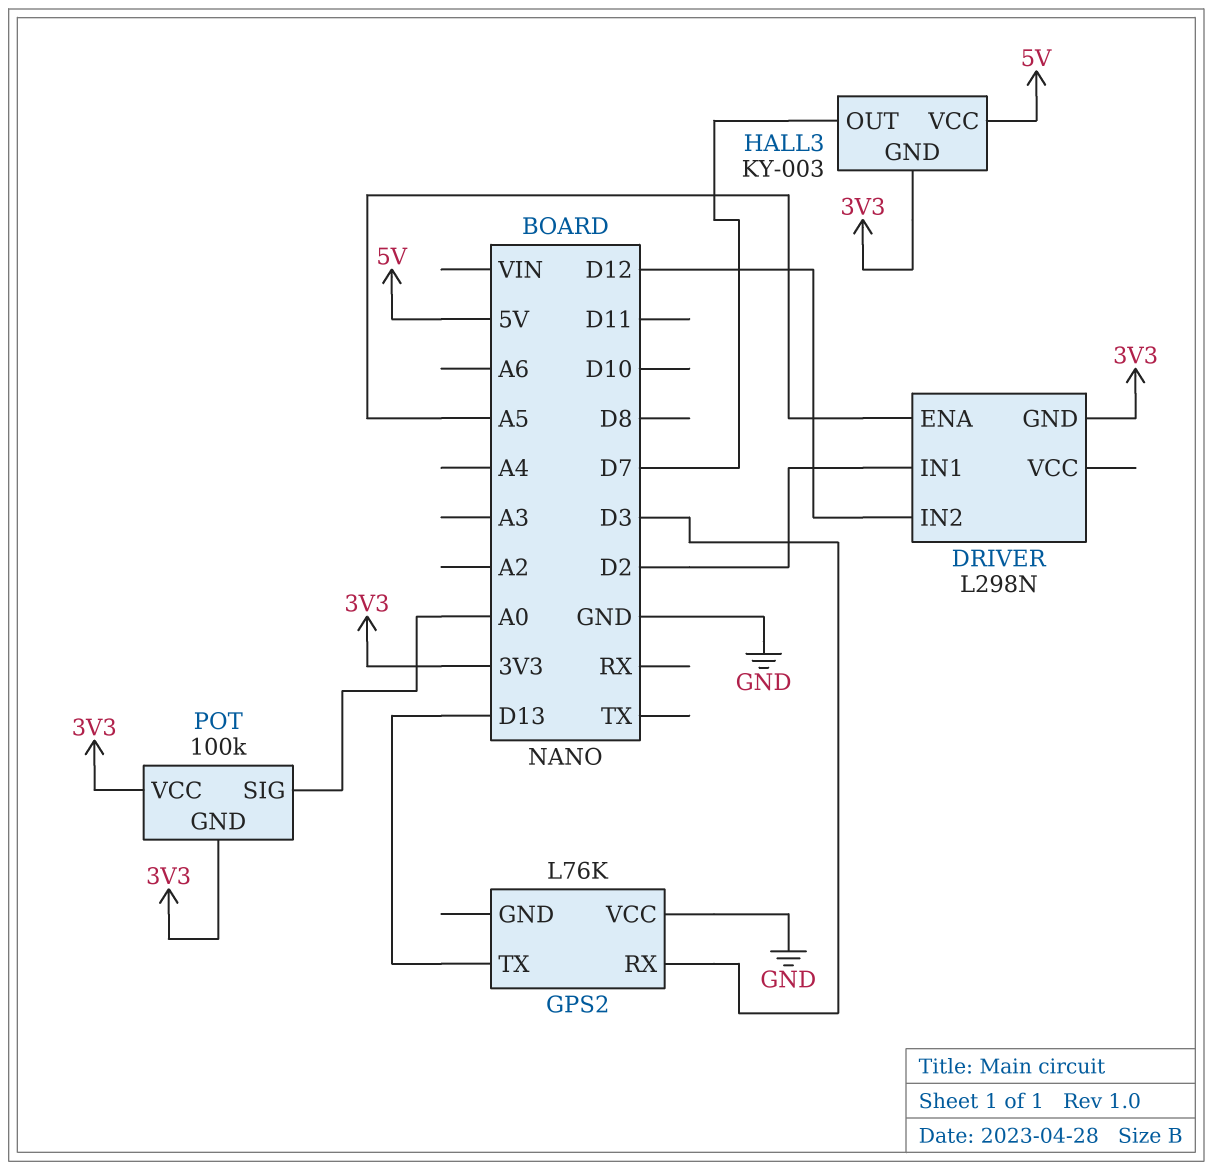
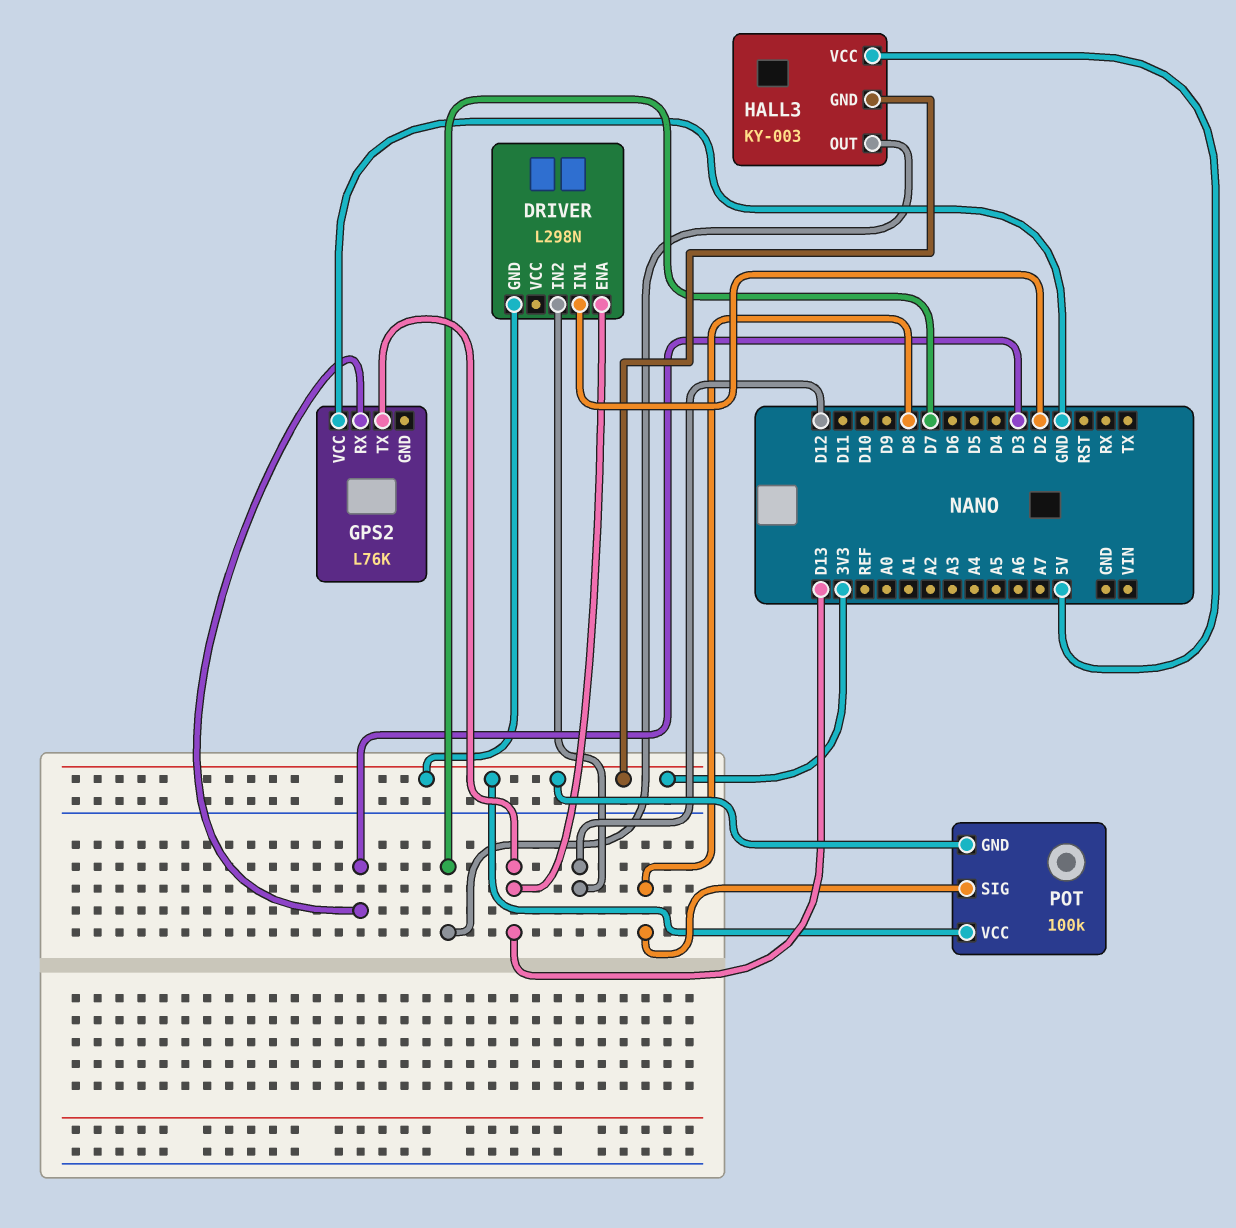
DRIVER pin ENA: A5 -> D13
POT pin SIG: A0 -> D8

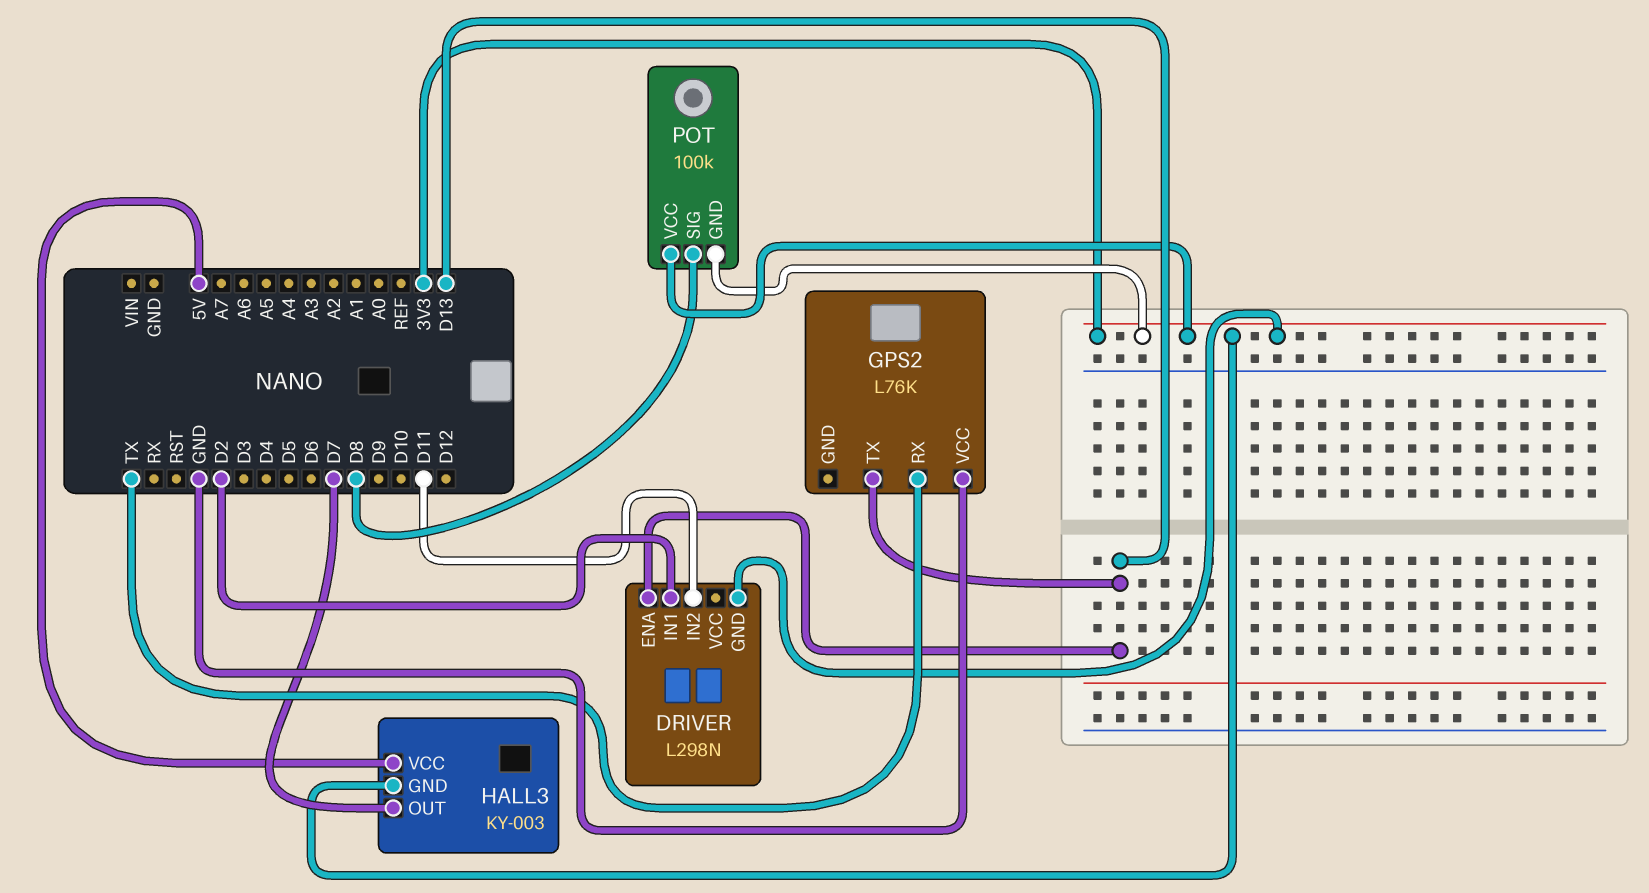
DRIVER pin IN2: D12 -> D11
GPS2 pin RX: D3 -> TX

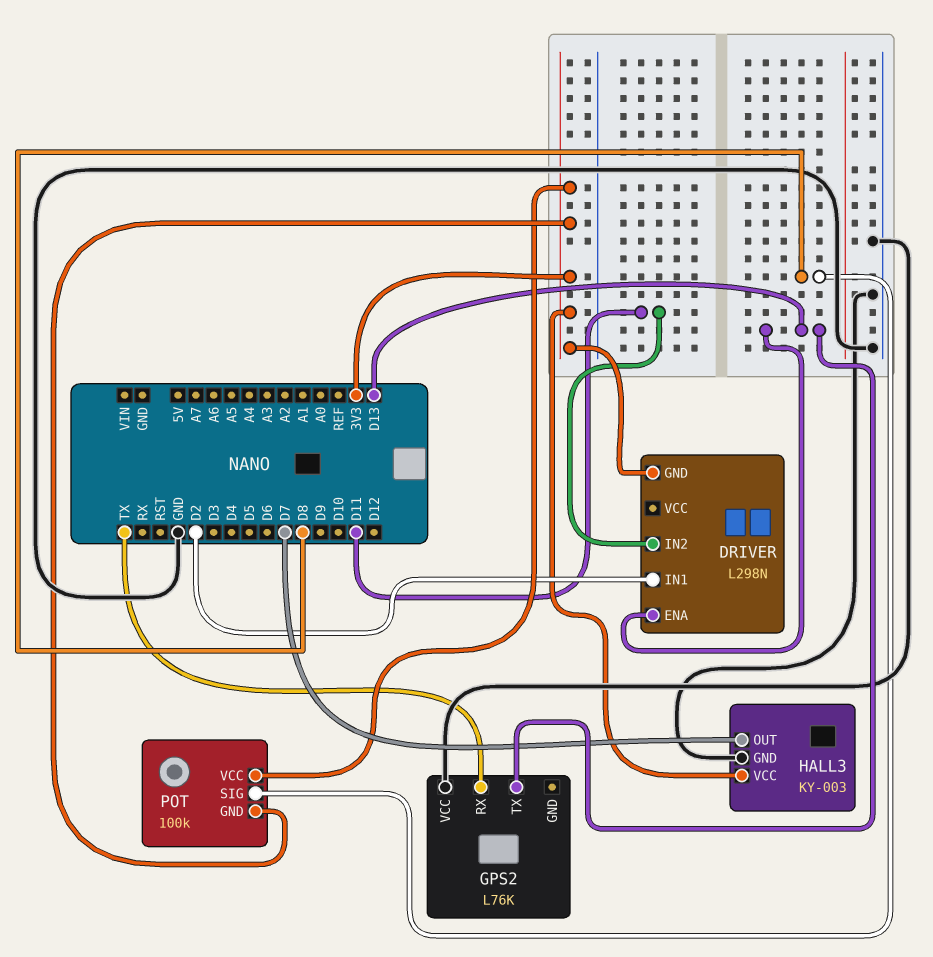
HALL3 pin GND: 3V3 -> GND
HALL3 pin VCC: 5V -> 3V3

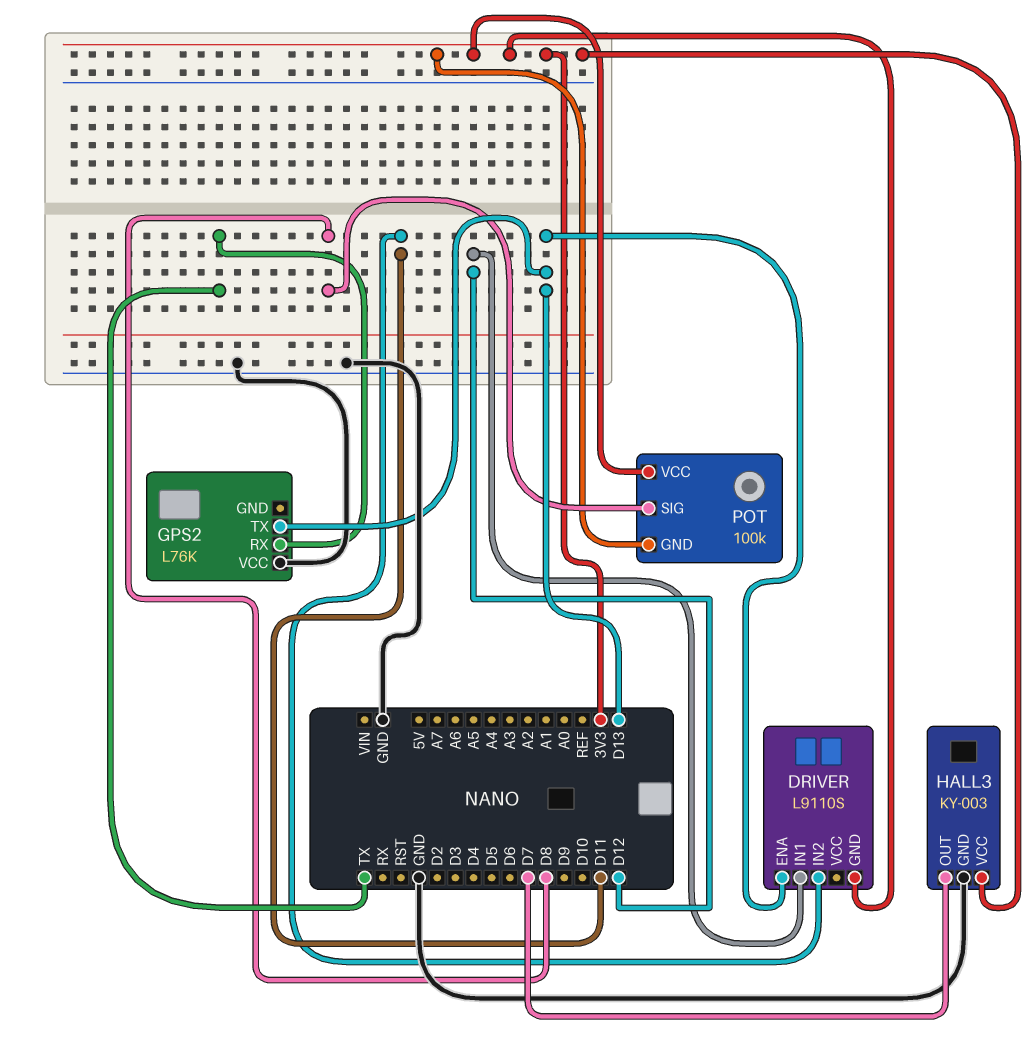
DRIVER: L298N -> L9110S
DRIVER pin IN1: D2 -> D12

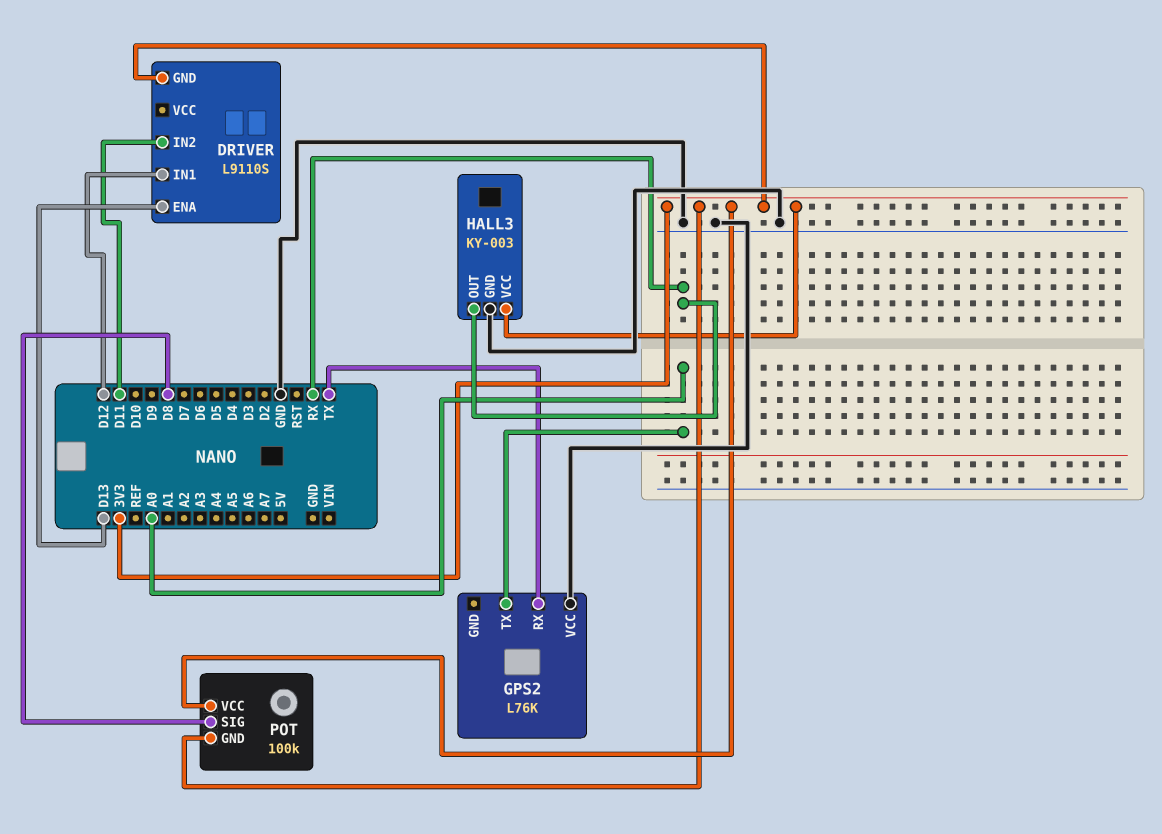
GPS2 pin TX: D13 -> A0
HALL3 pin OUT: D7 -> RX

